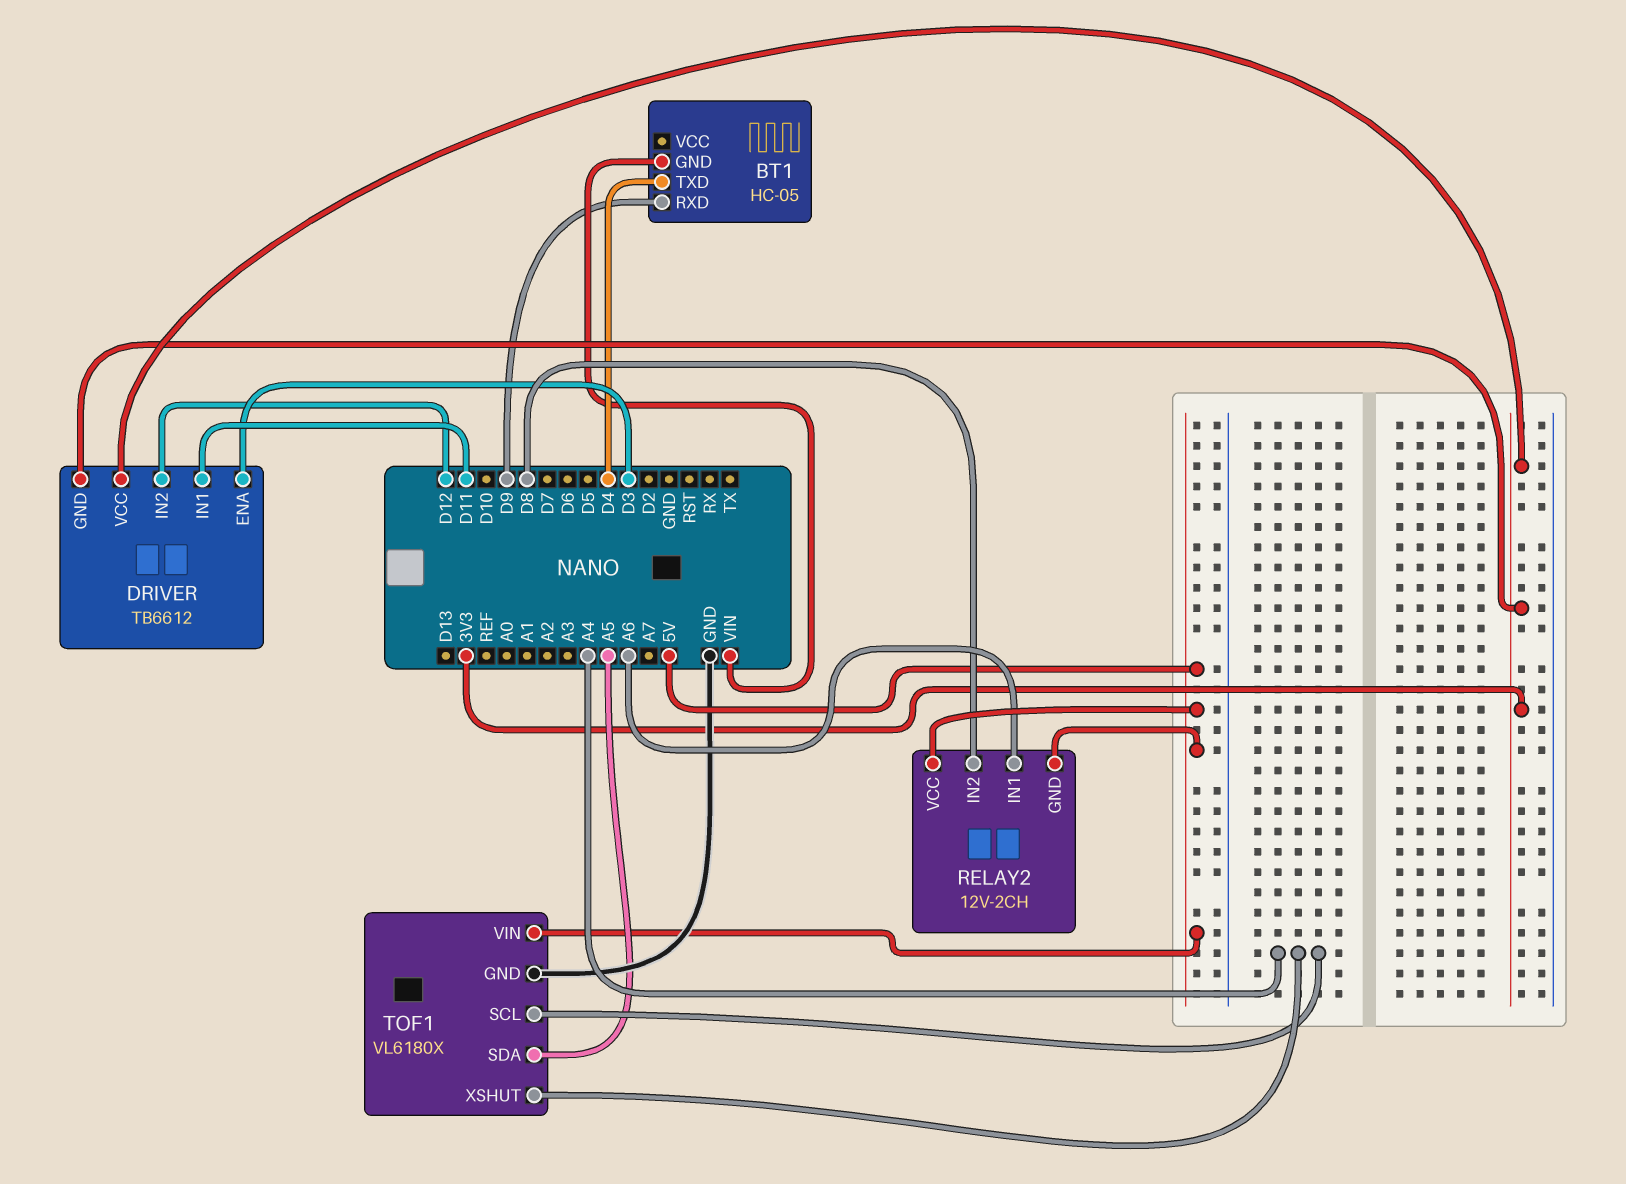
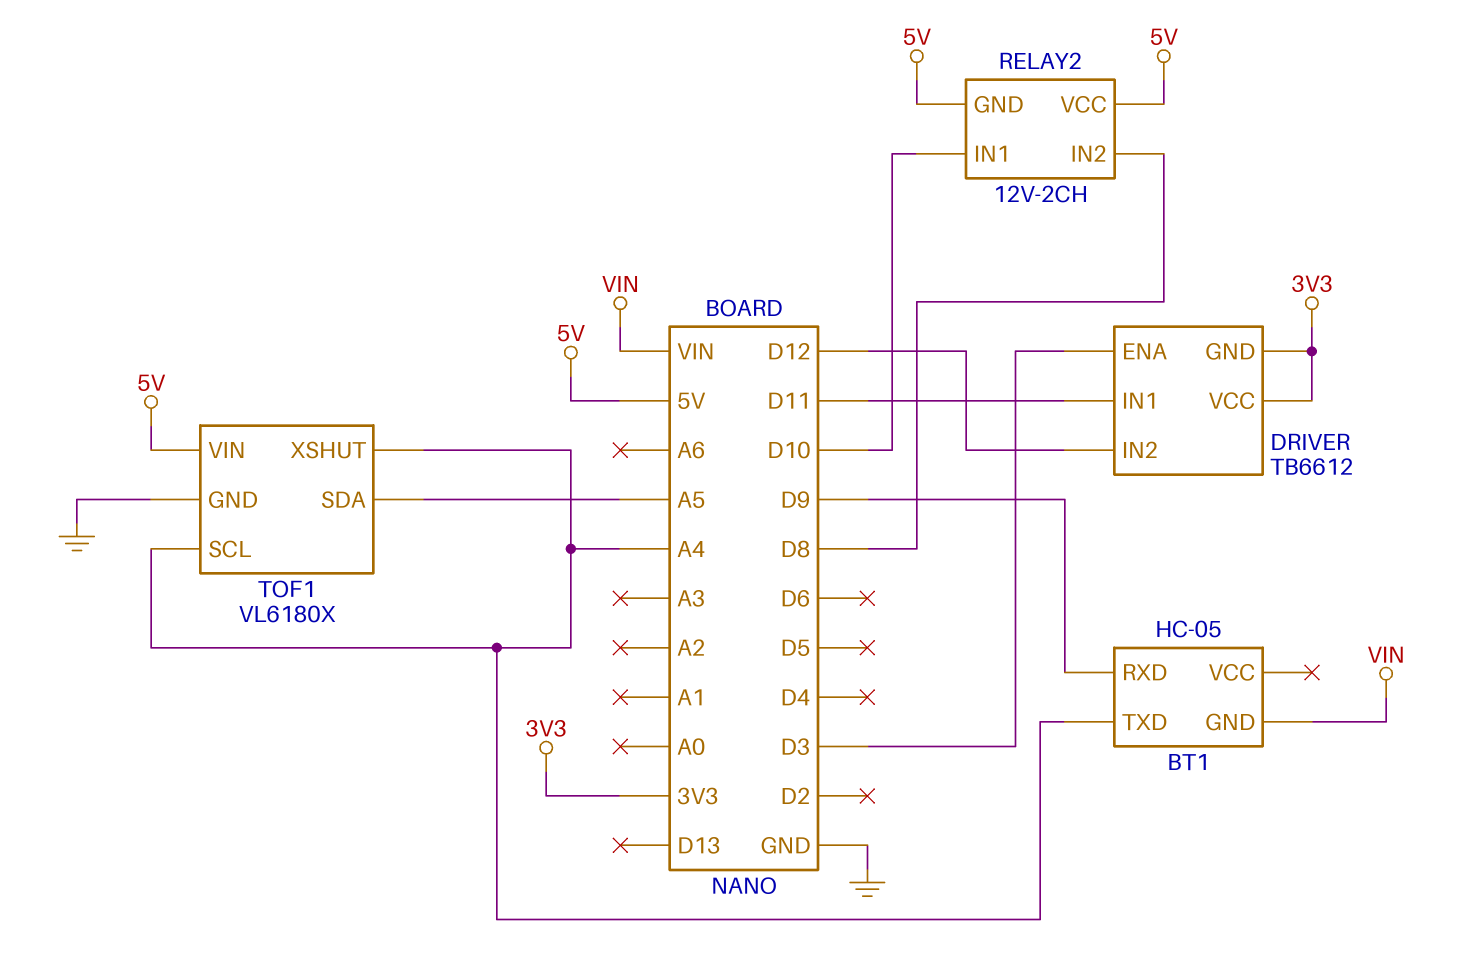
BT1 pin TXD: D4 -> A4
RELAY2 pin IN1: A6 -> D10

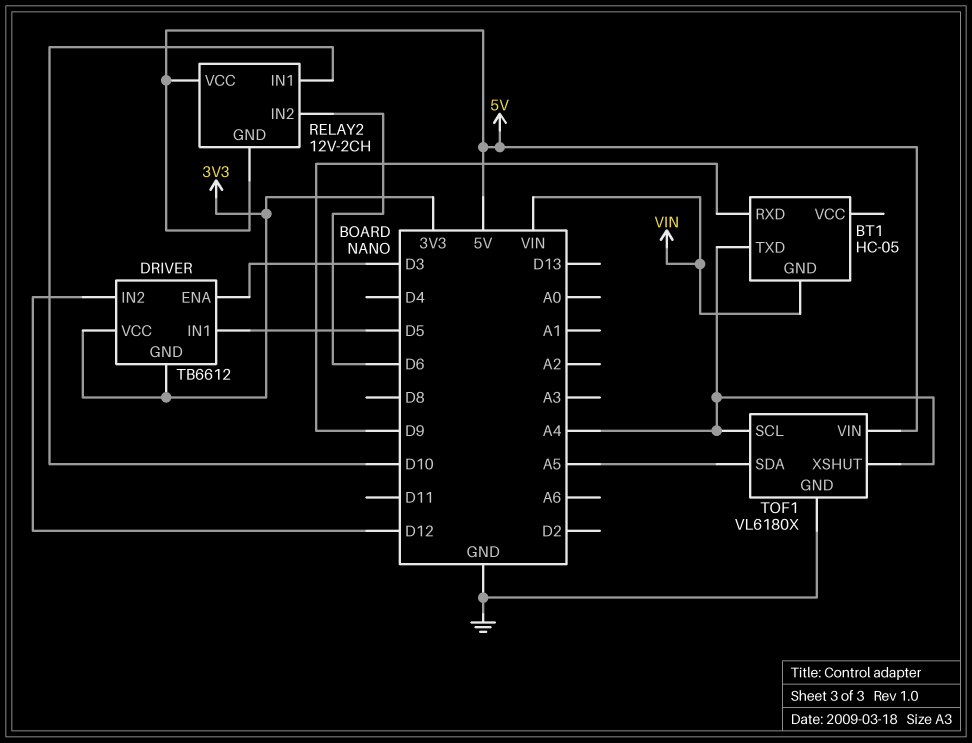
DRIVER pin IN1: D11 -> D5
RELAY2 pin IN2: D8 -> D6

